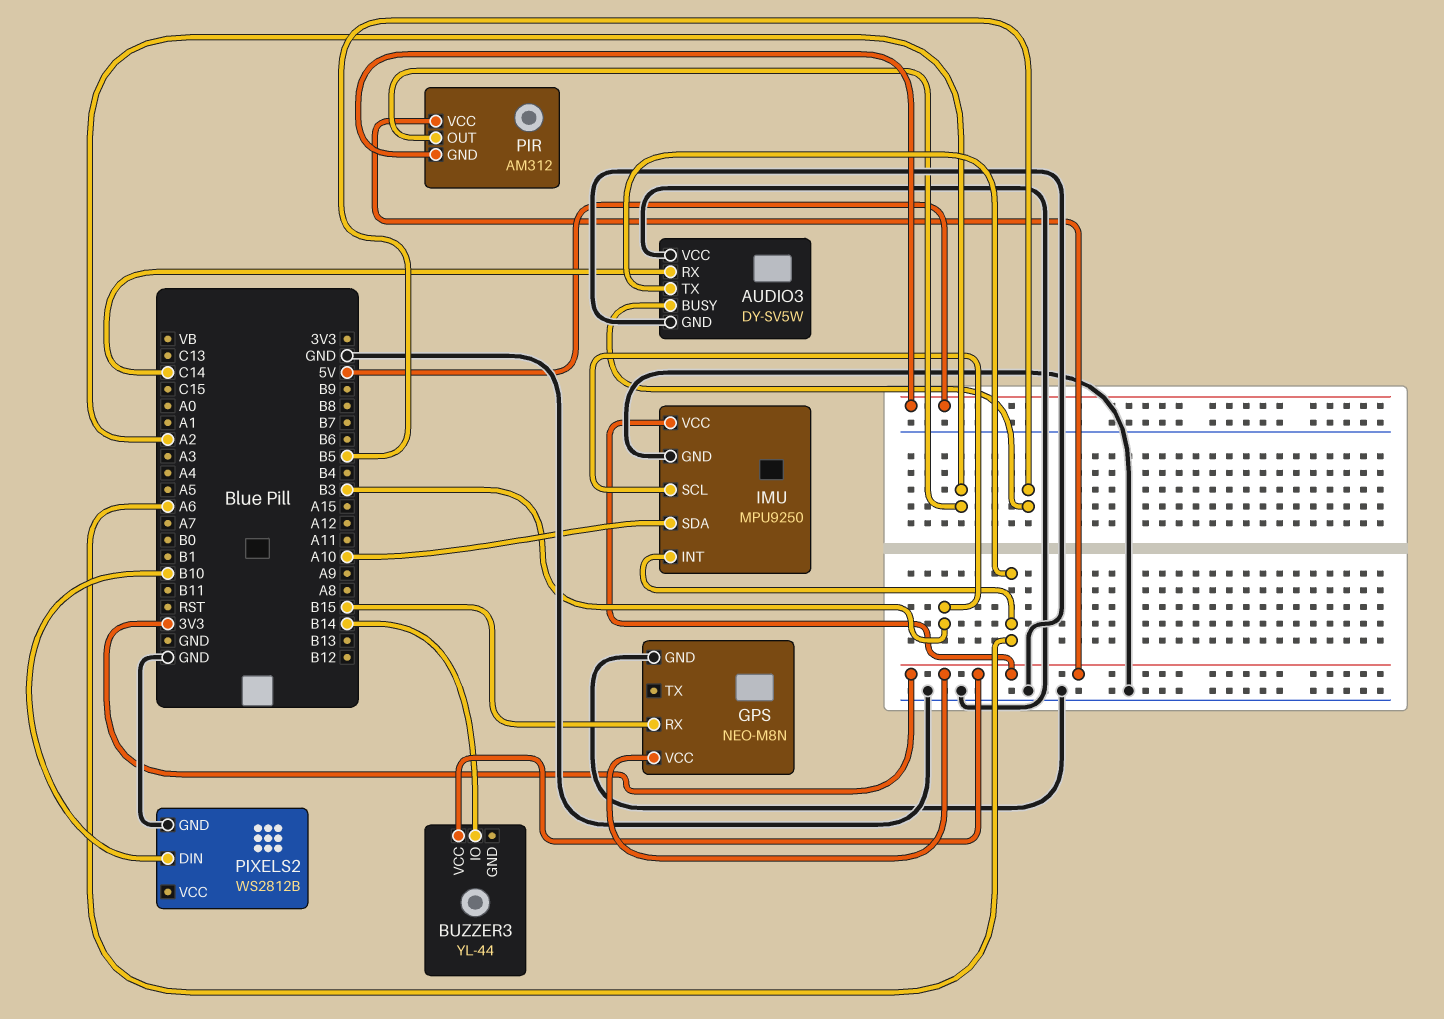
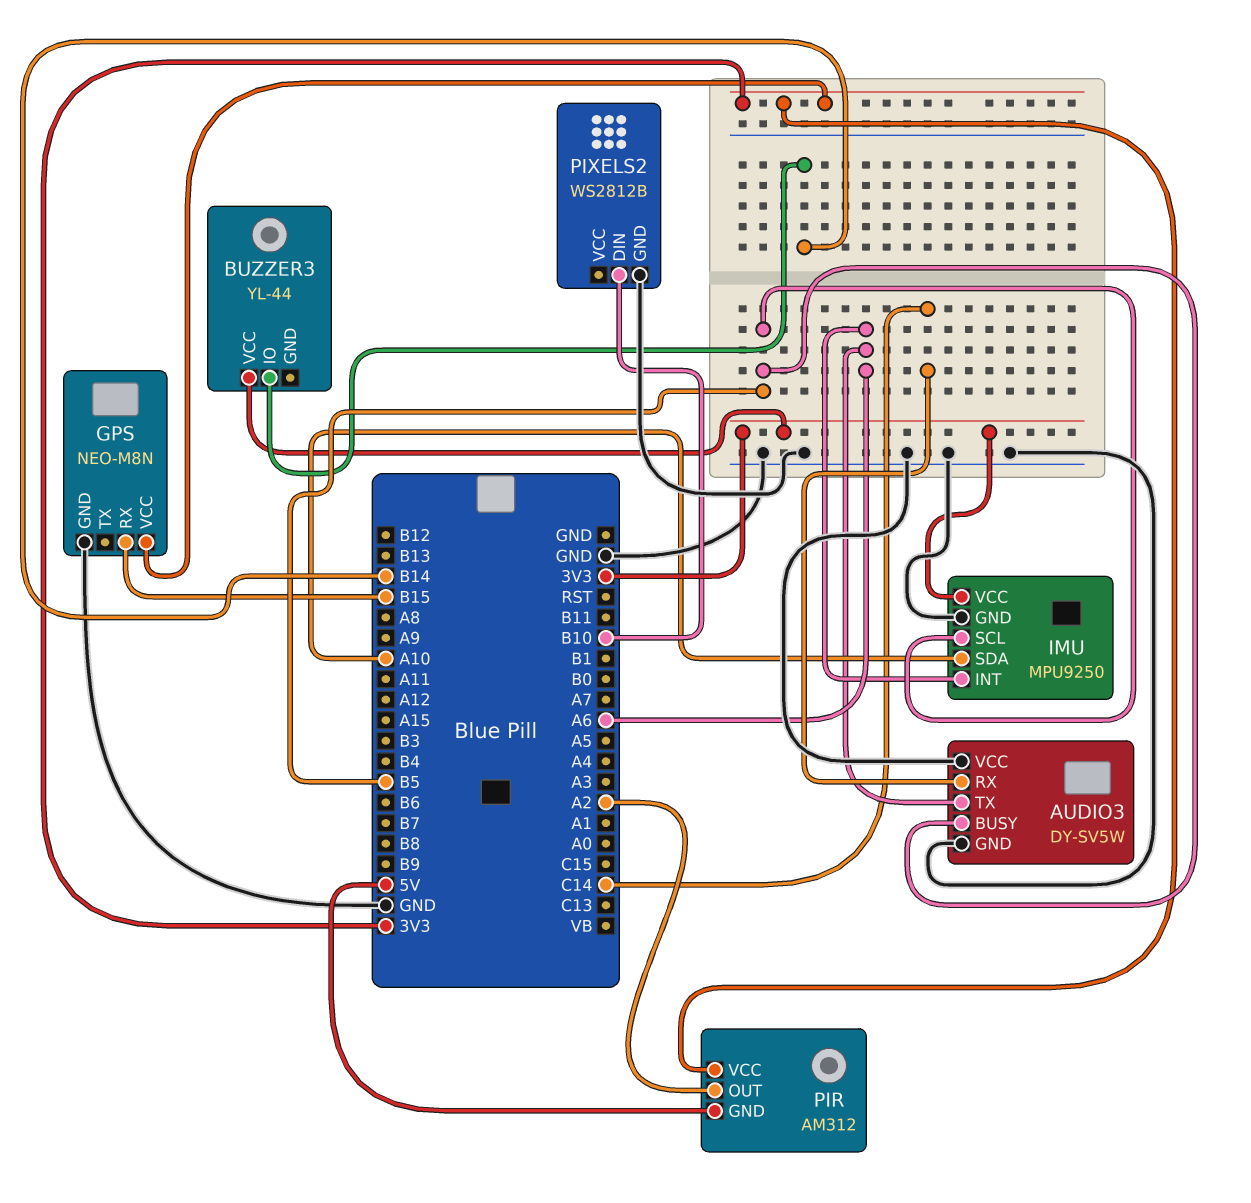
IMU pin SCL: B3 -> B5

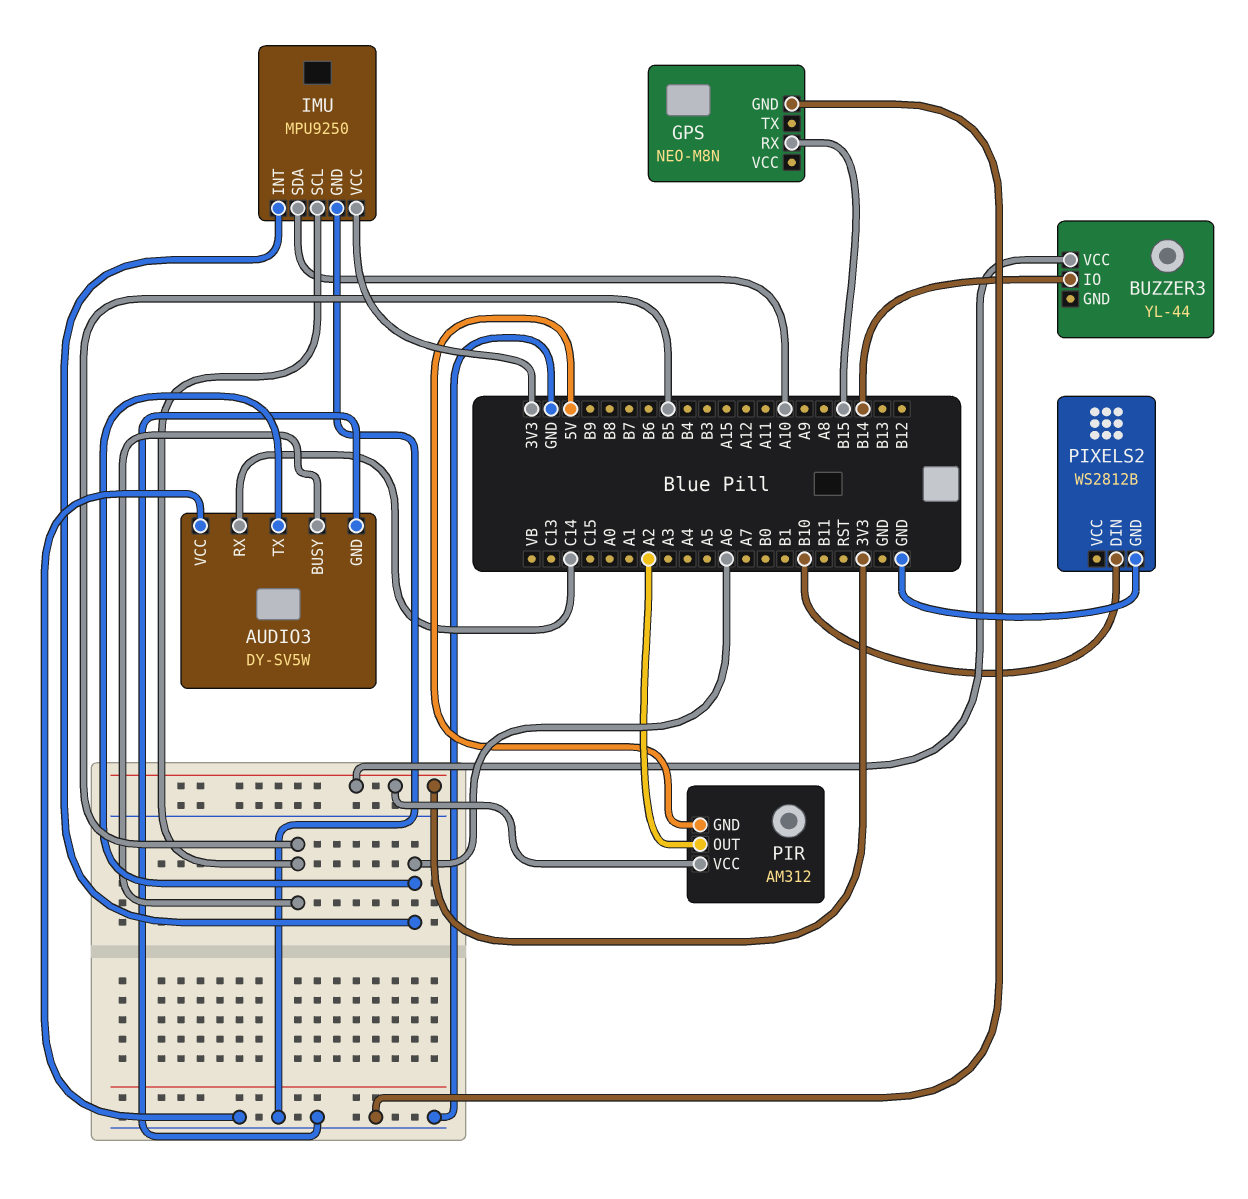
GPS pin VCC: 3V3 -> none

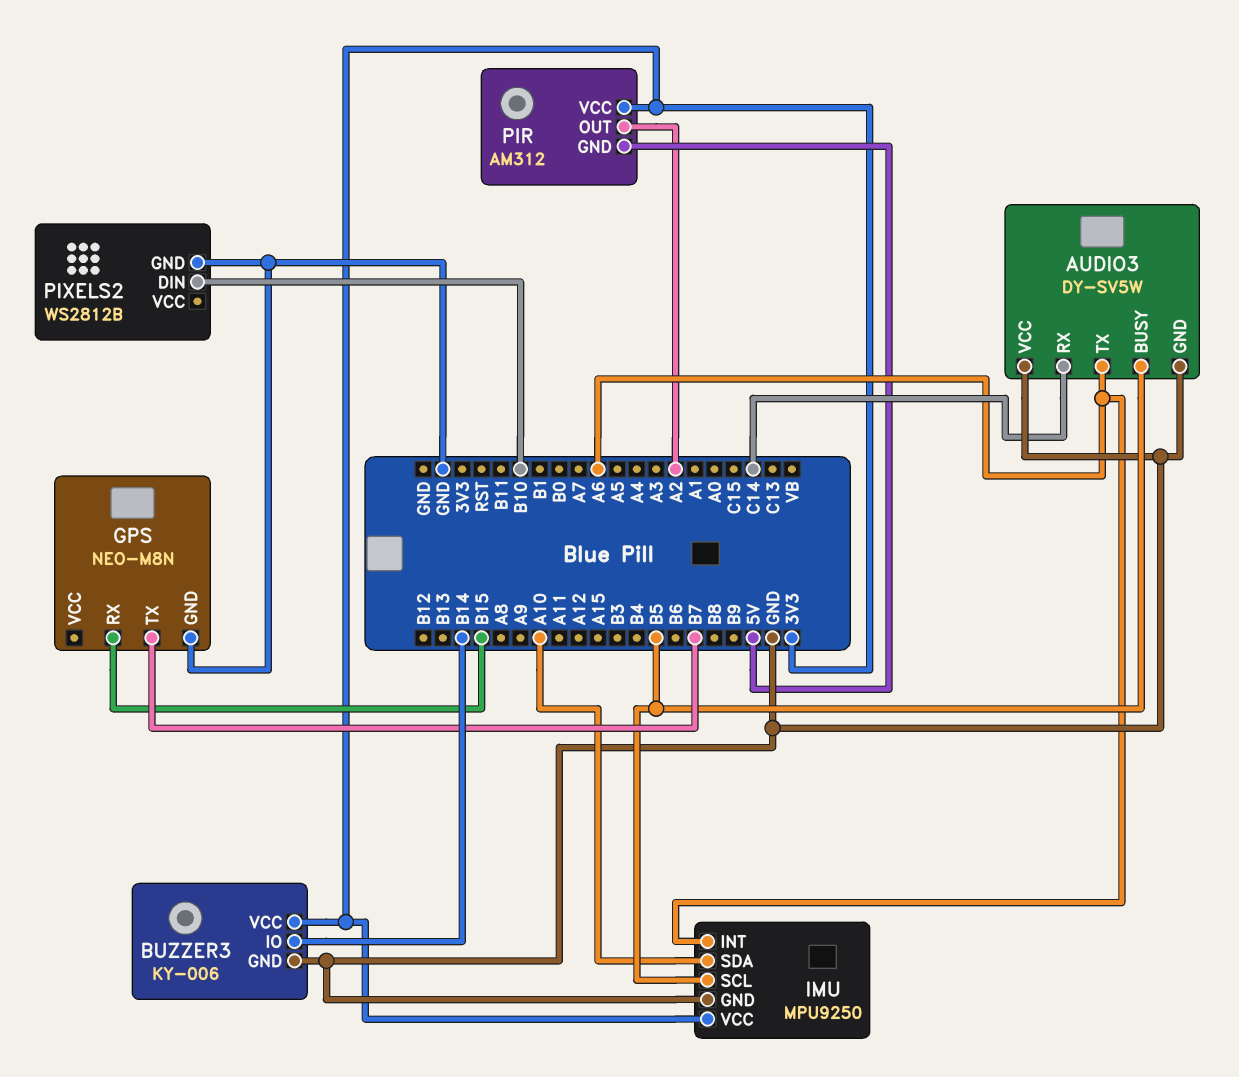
BUZZER3: YL-44 -> KY-006
BUZZER3 pin GND: none -> GND
GPS pin TX: none -> B7

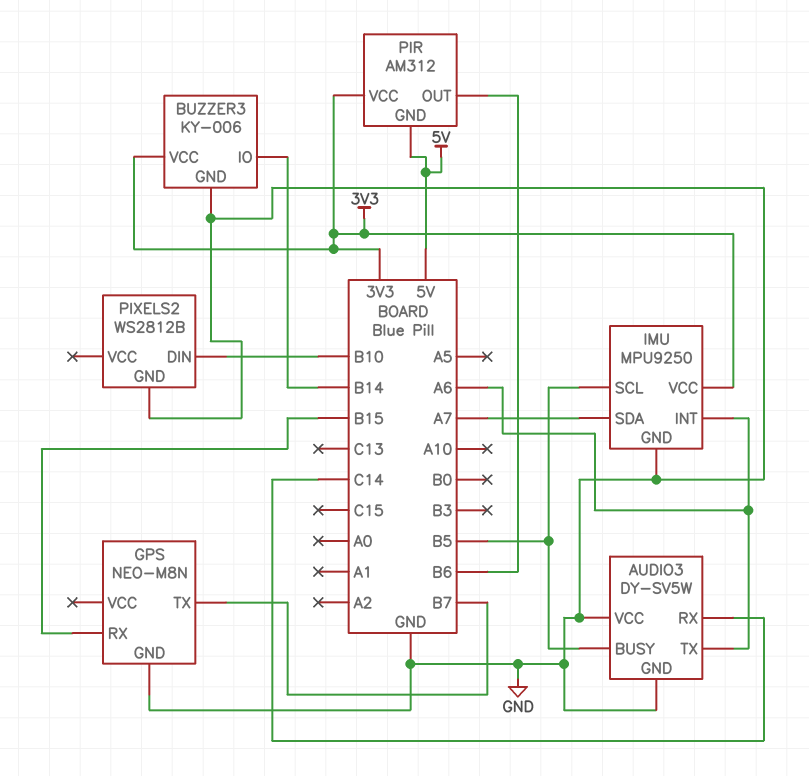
IMU pin SDA: A10 -> A7
PIR pin OUT: A2 -> B6

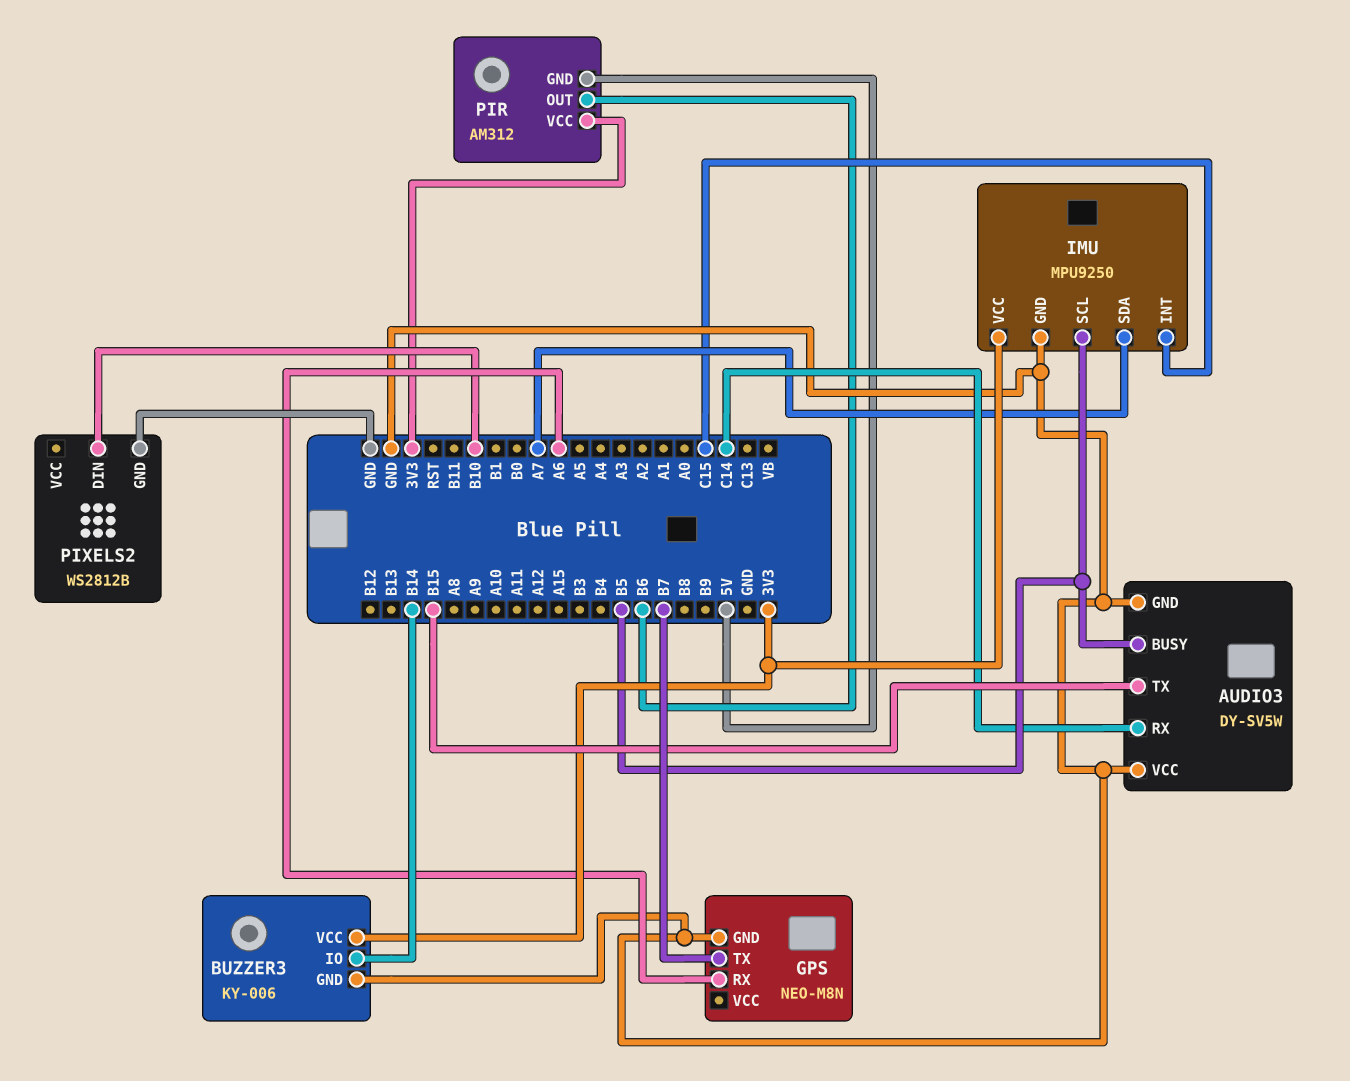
AUDIO3 pin TX: A6 -> B15
GPS pin RX: B15 -> A6
IMU pin INT: A6 -> C15

